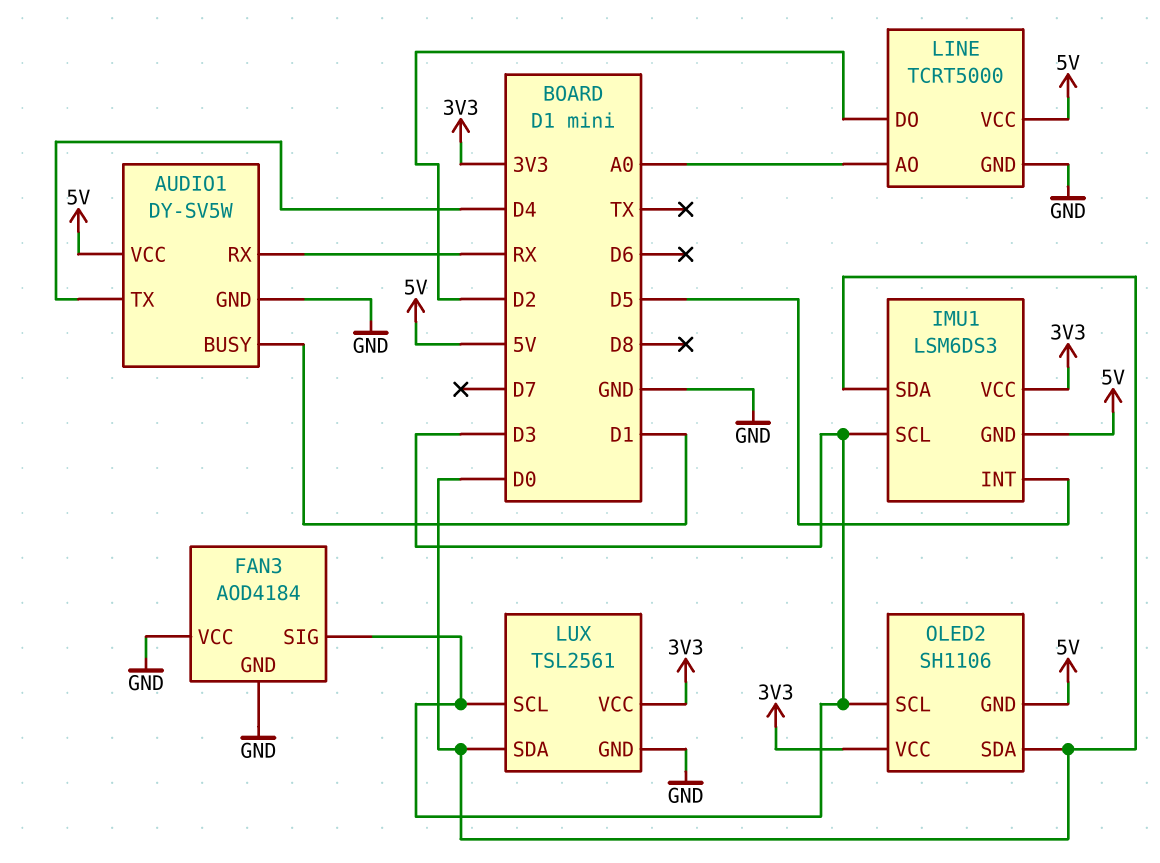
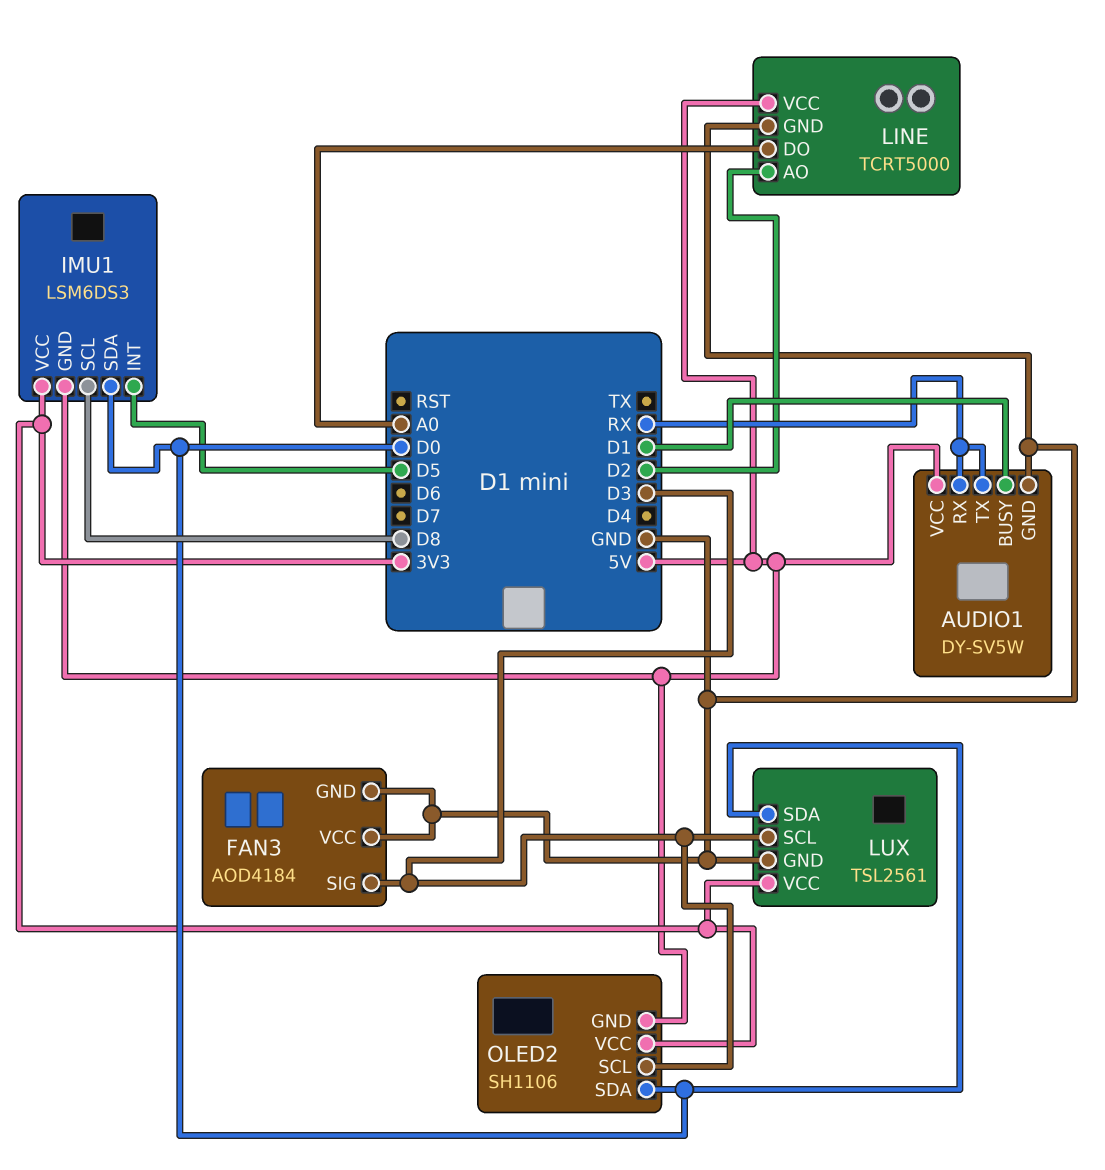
AUDIO1 pin TX: D4 -> RX
IMU1 pin SCL: D3 -> D8
LINE pin AO: A0 -> D2
LINE pin DO: D2 -> A0

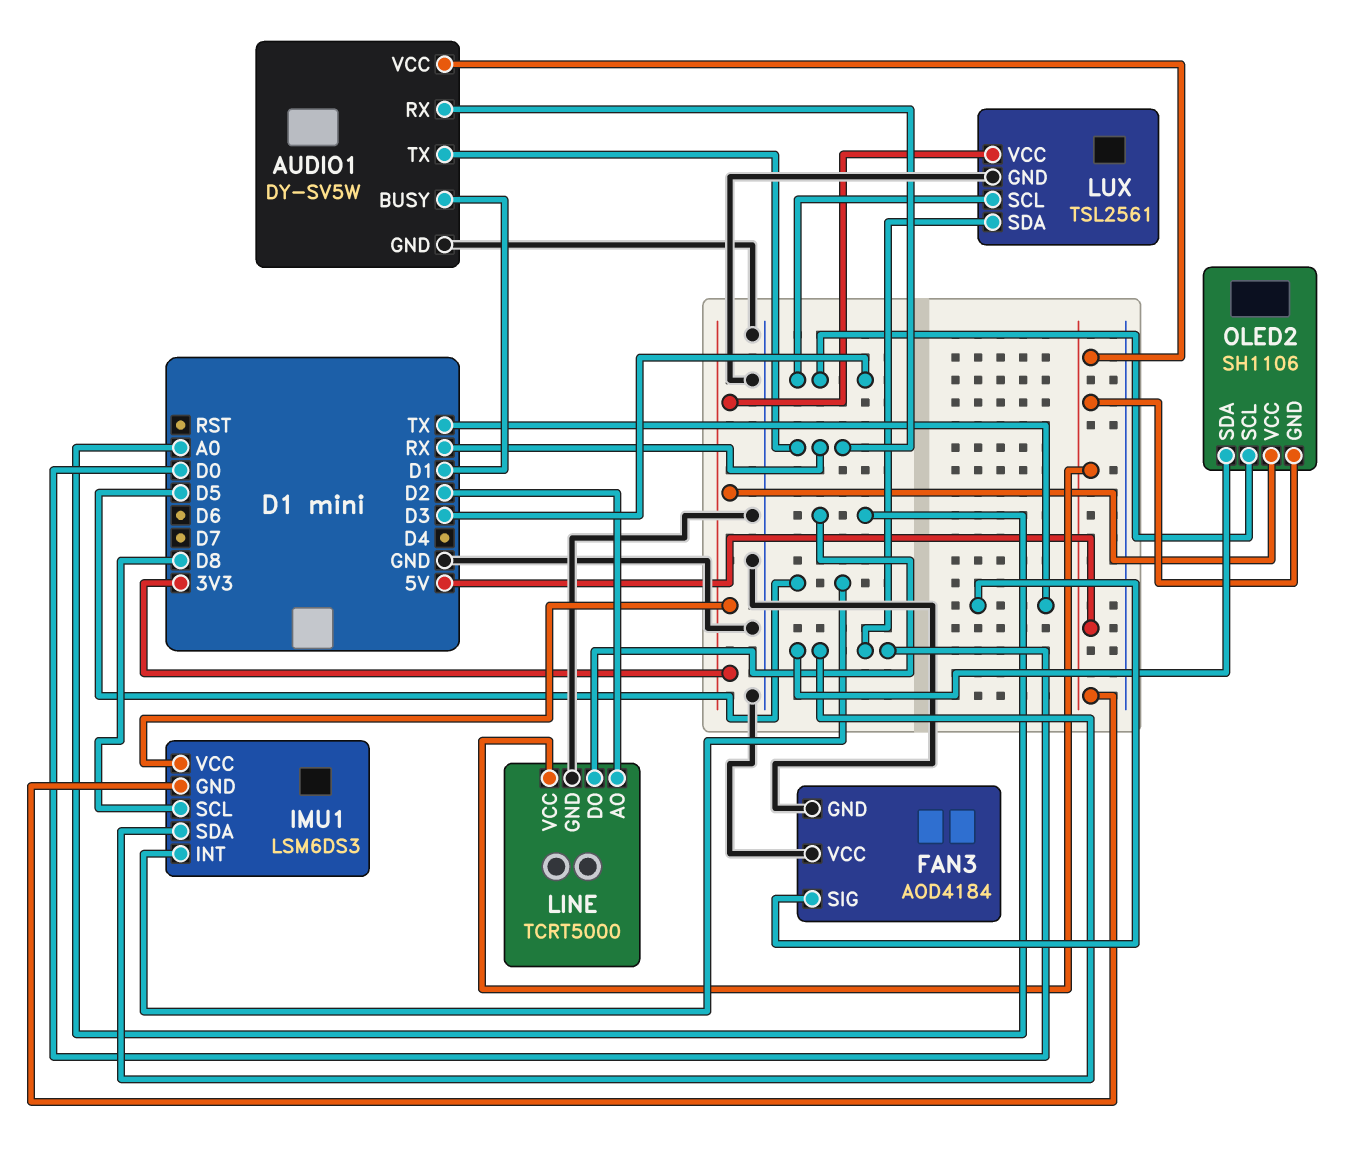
FAN3 pin SIG: D3 -> TX

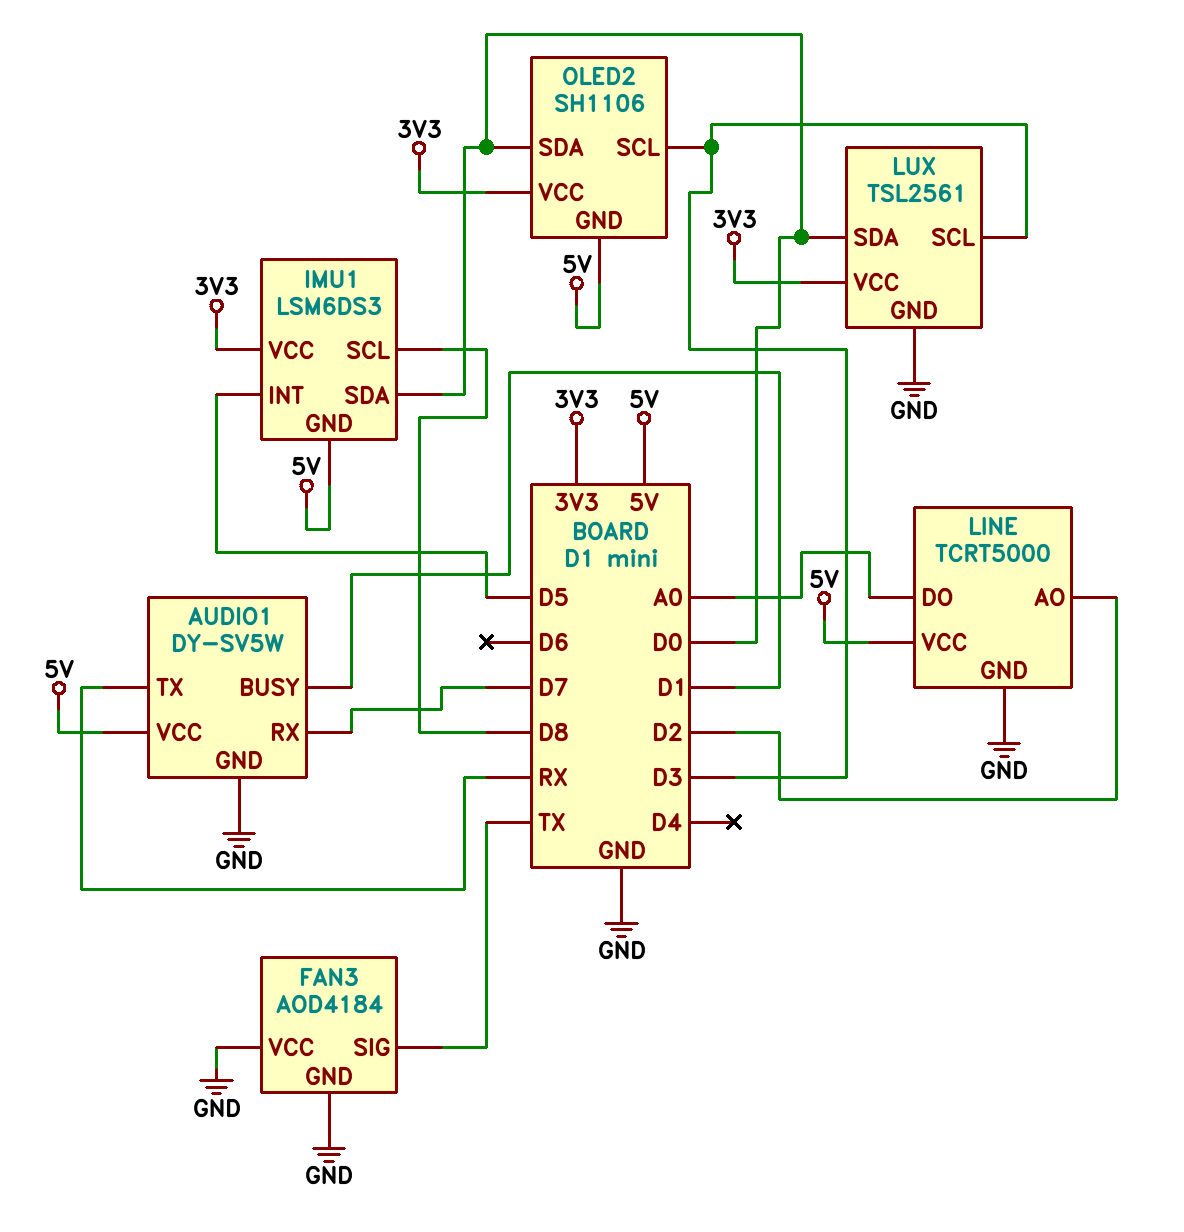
AUDIO1 pin RX: RX -> D7

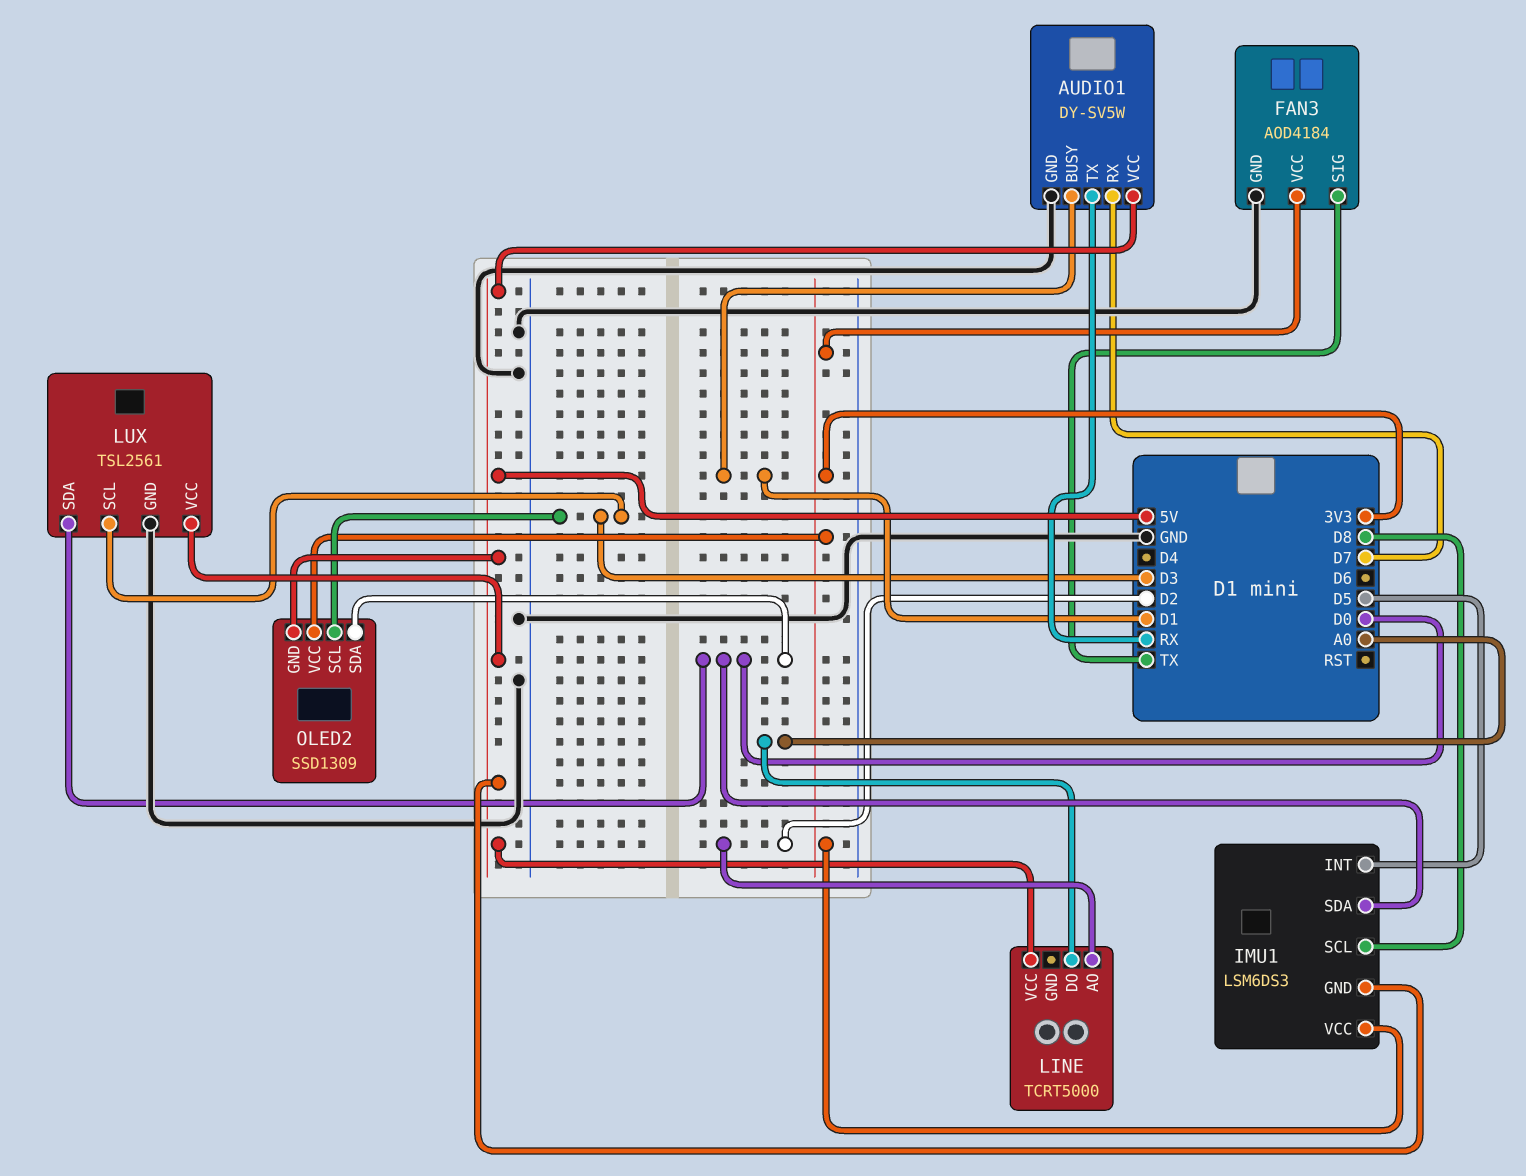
FAN3 pin VCC: GND -> 3V3
LINE pin GND: GND -> none
LUX pin VCC: 3V3 -> 5V
OLED2: SH1106 -> SSD1309

